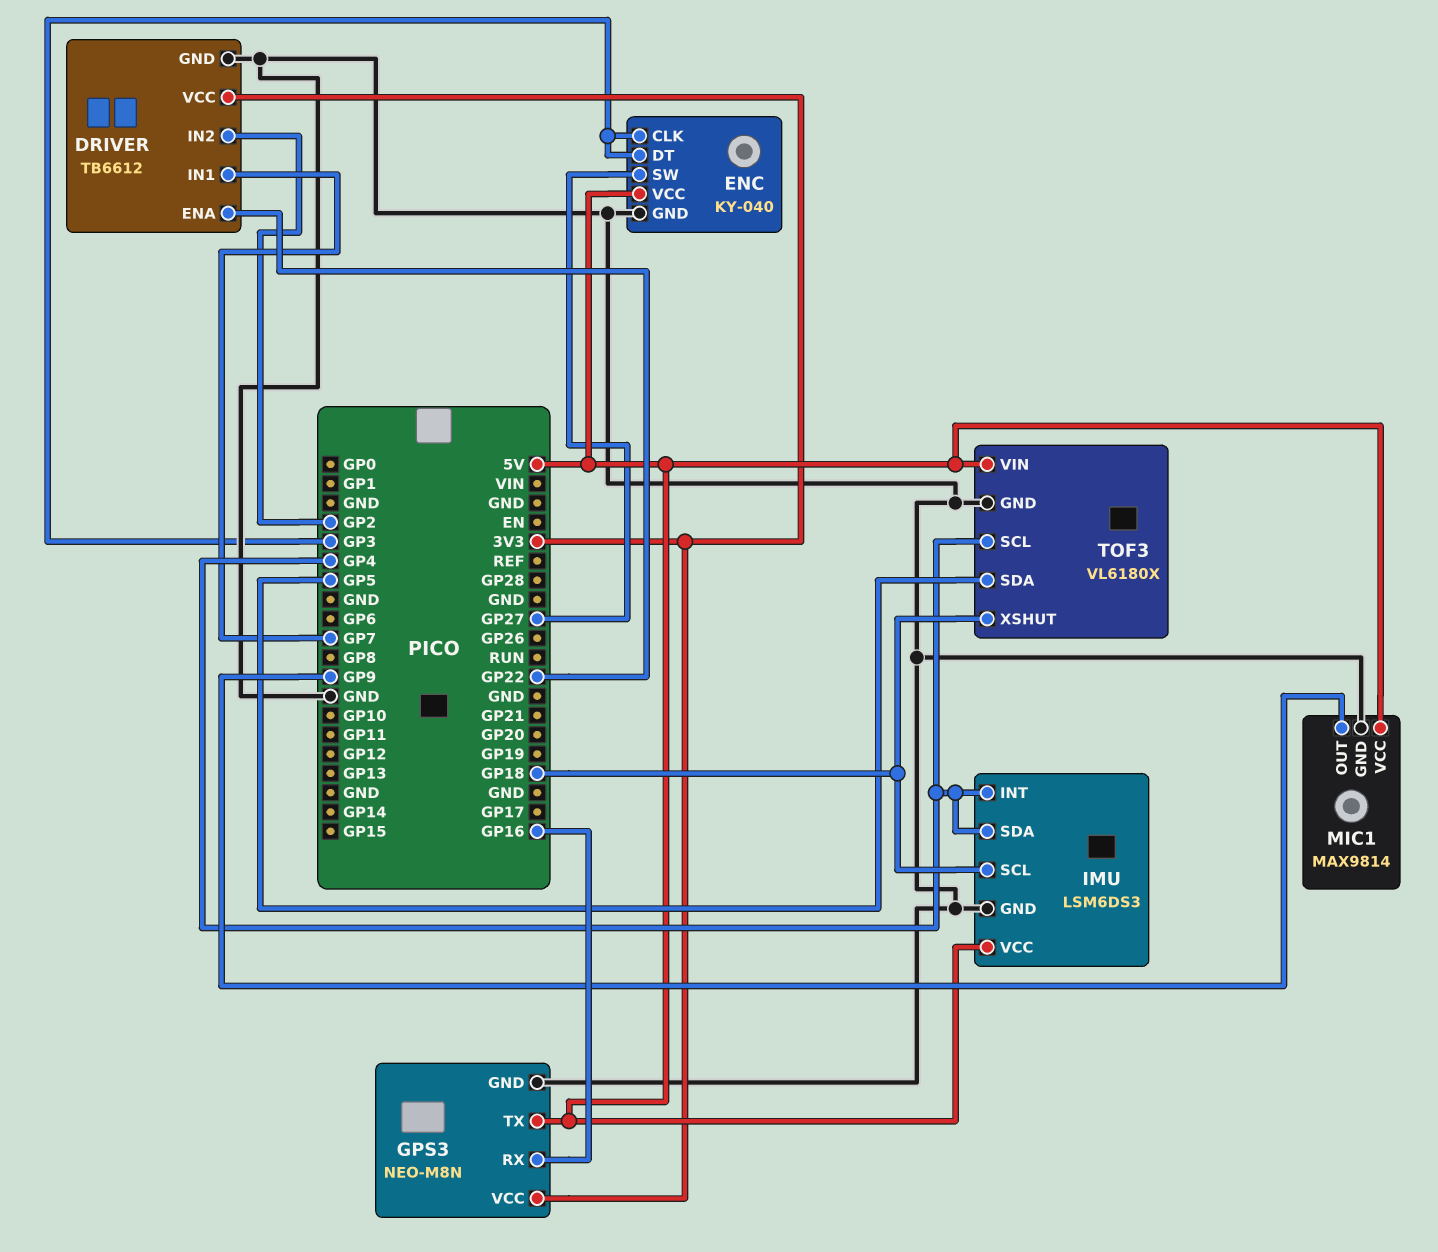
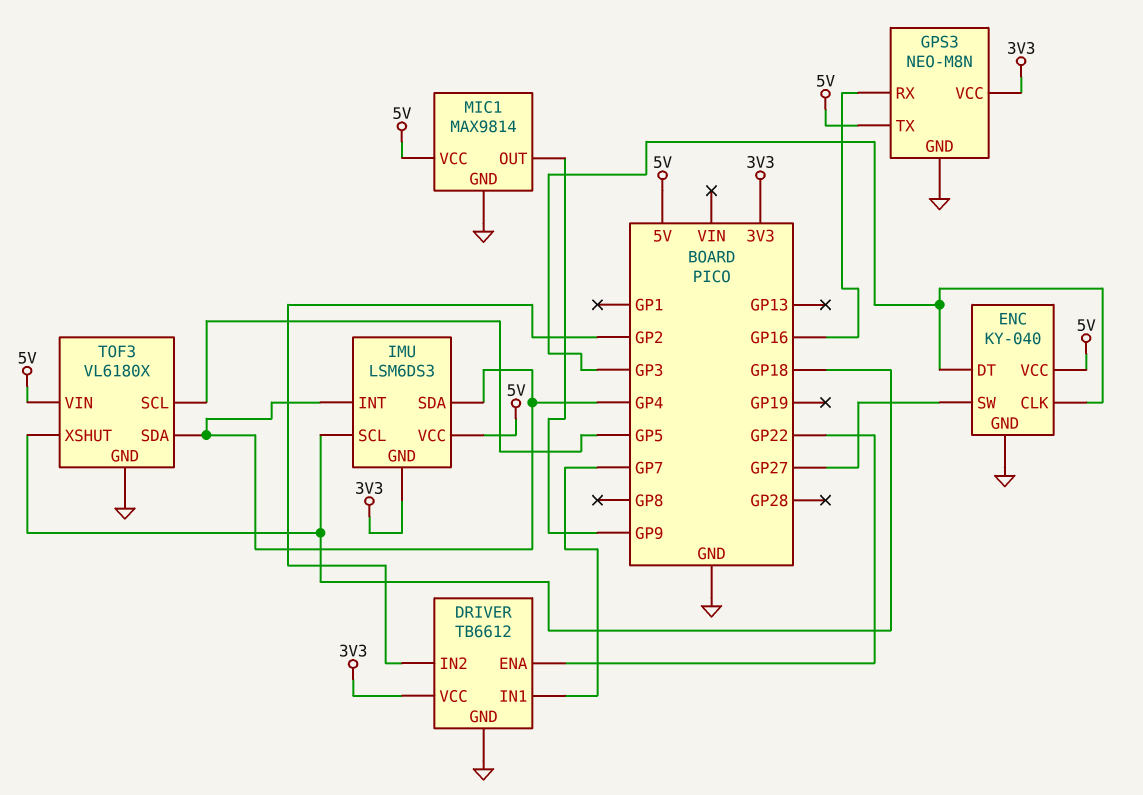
IMU pin GND: GND -> 3V3
TOF3 pin SCL: GP4 -> GP5
TOF3 pin SDA: GP5 -> GP4

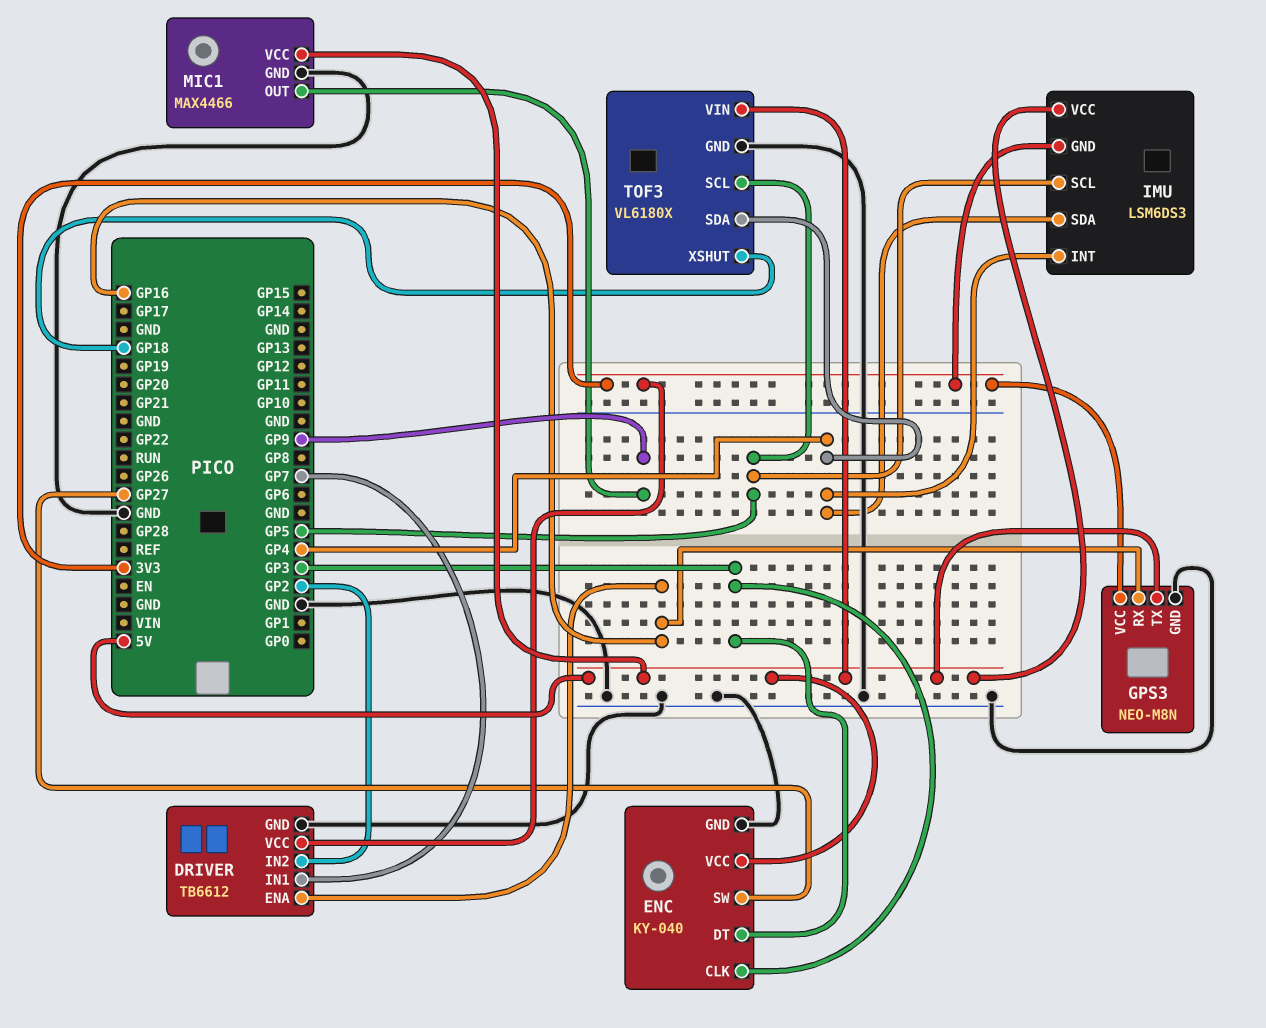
DRIVER pin ENA: GP22 -> GP16
IMU pin SCL: GP18 -> GP5
MIC1: MAX9814 -> MAX4466

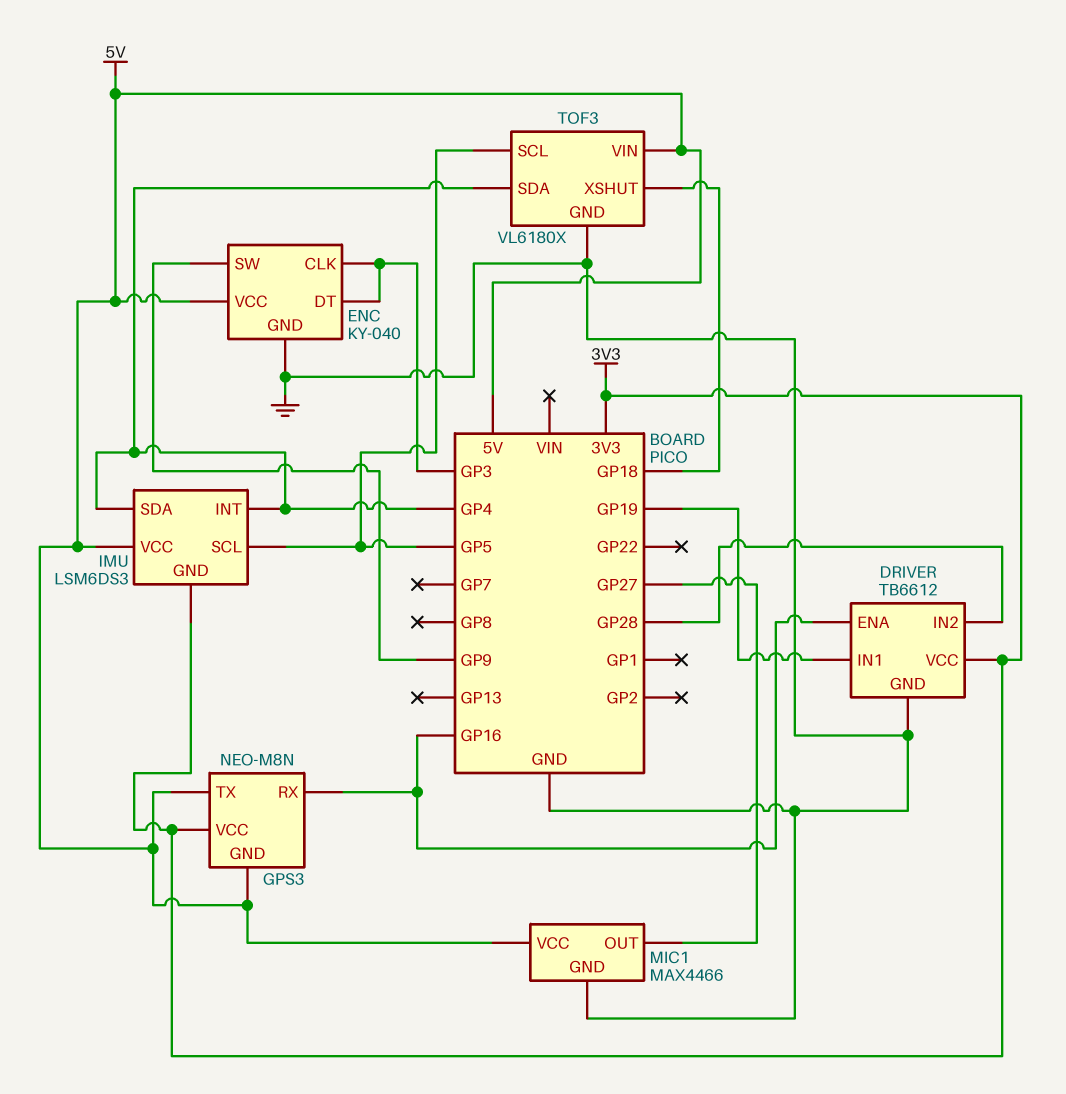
DRIVER pin IN1: GP7 -> GP19
DRIVER pin IN2: GP2 -> GP28
ENC pin SW: GP27 -> GP9
GPS3 pin GND: GND -> 5V
MIC1 pin OUT: GP9 -> GP27

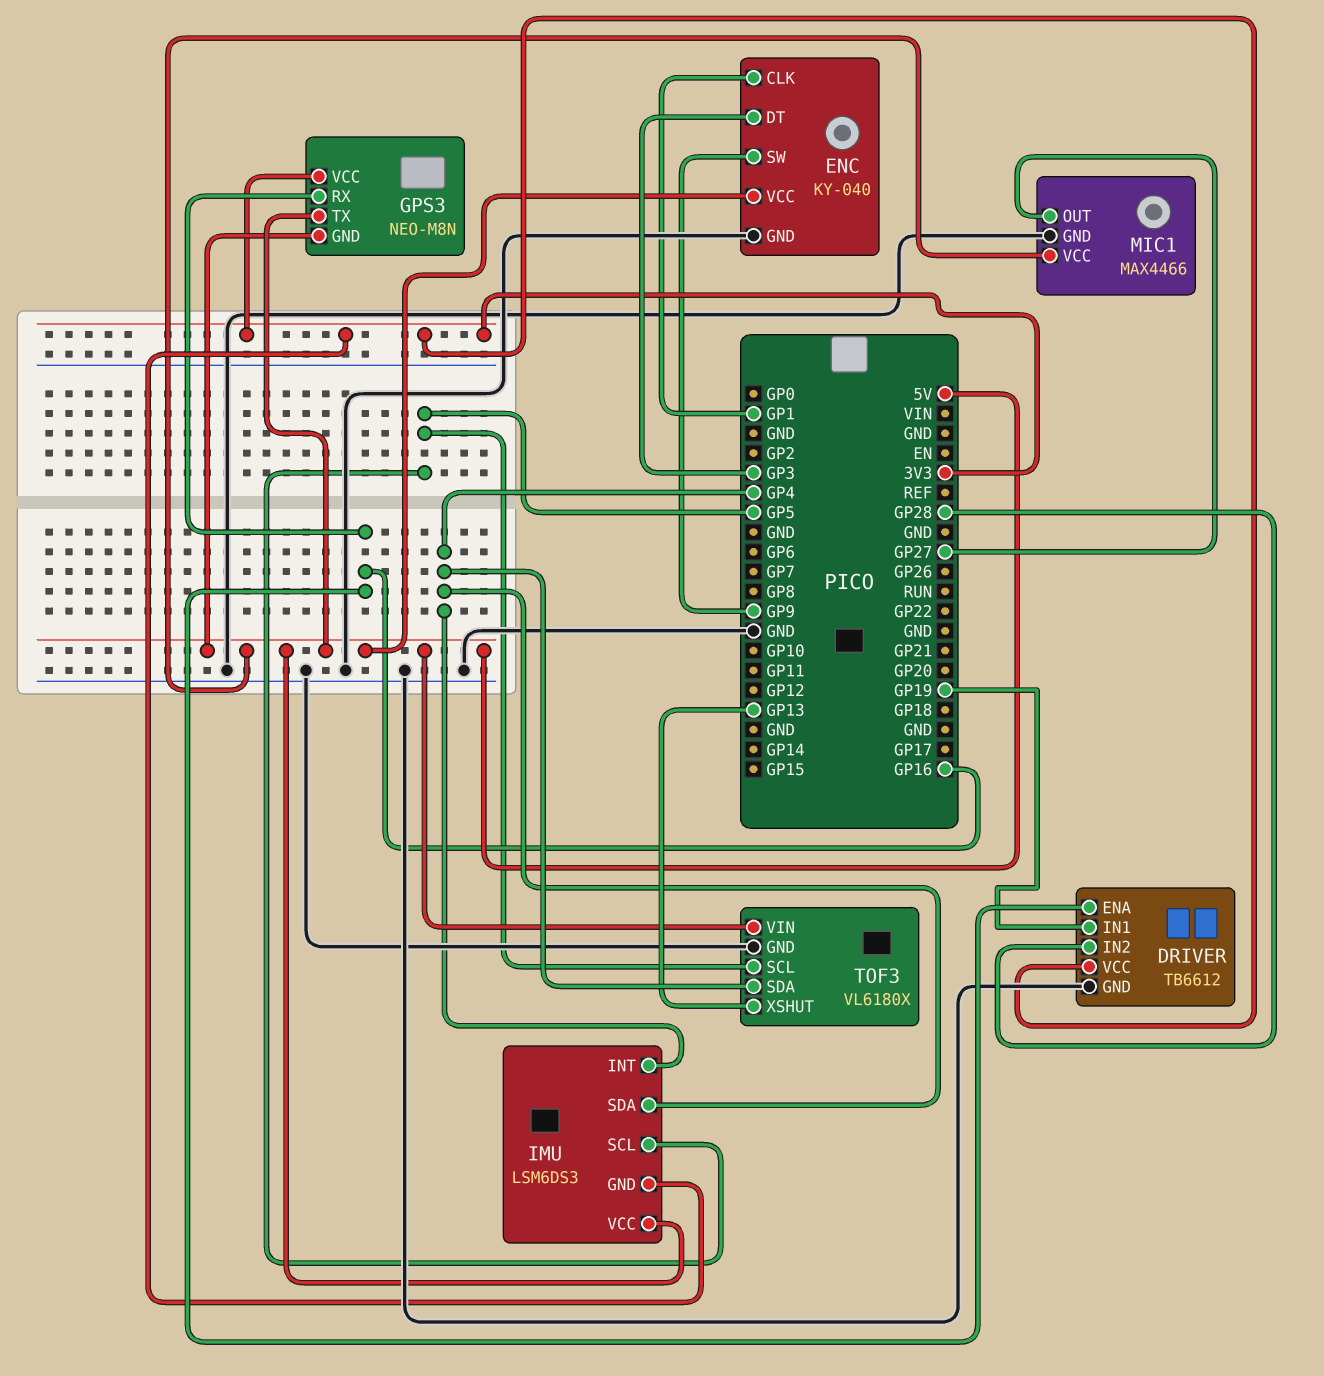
ENC pin CLK: GP3 -> GP1
TOF3 pin XSHUT: GP18 -> GP13

